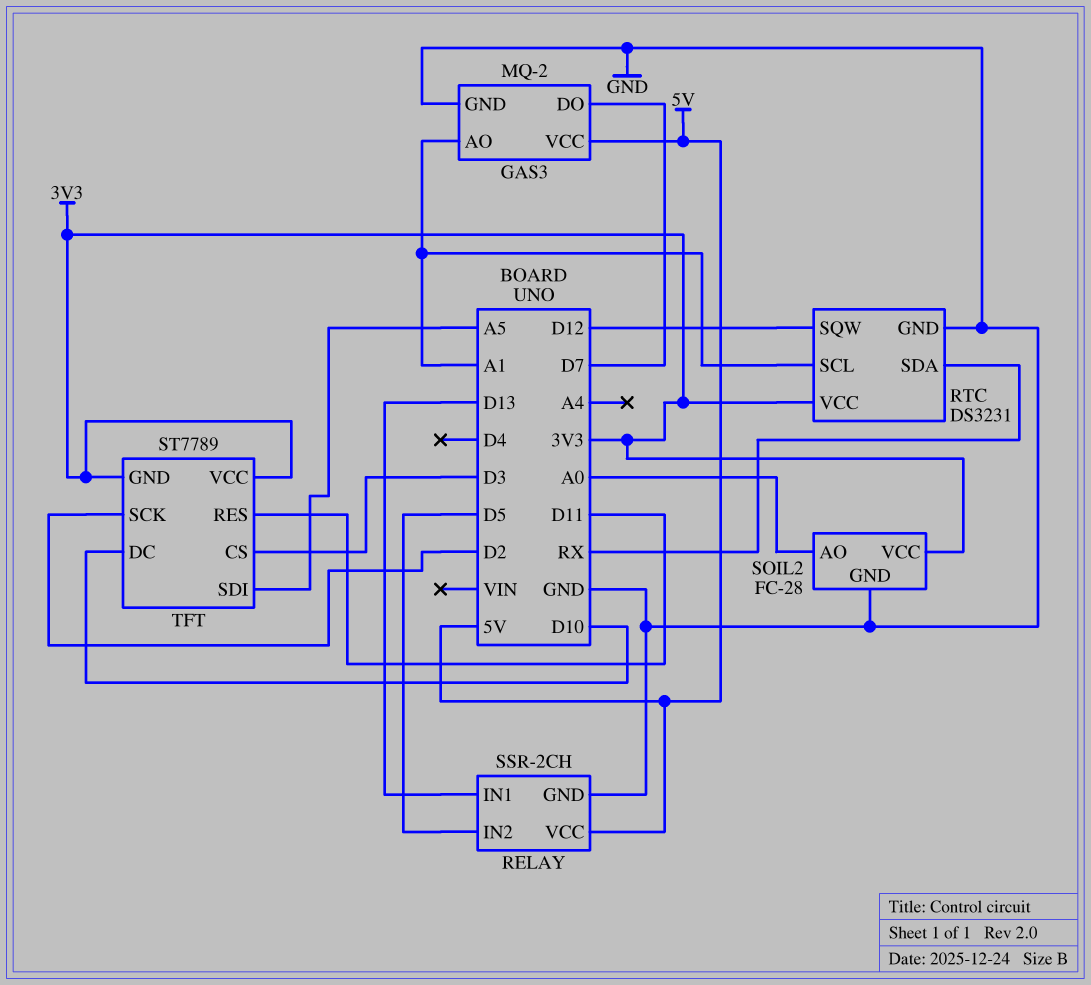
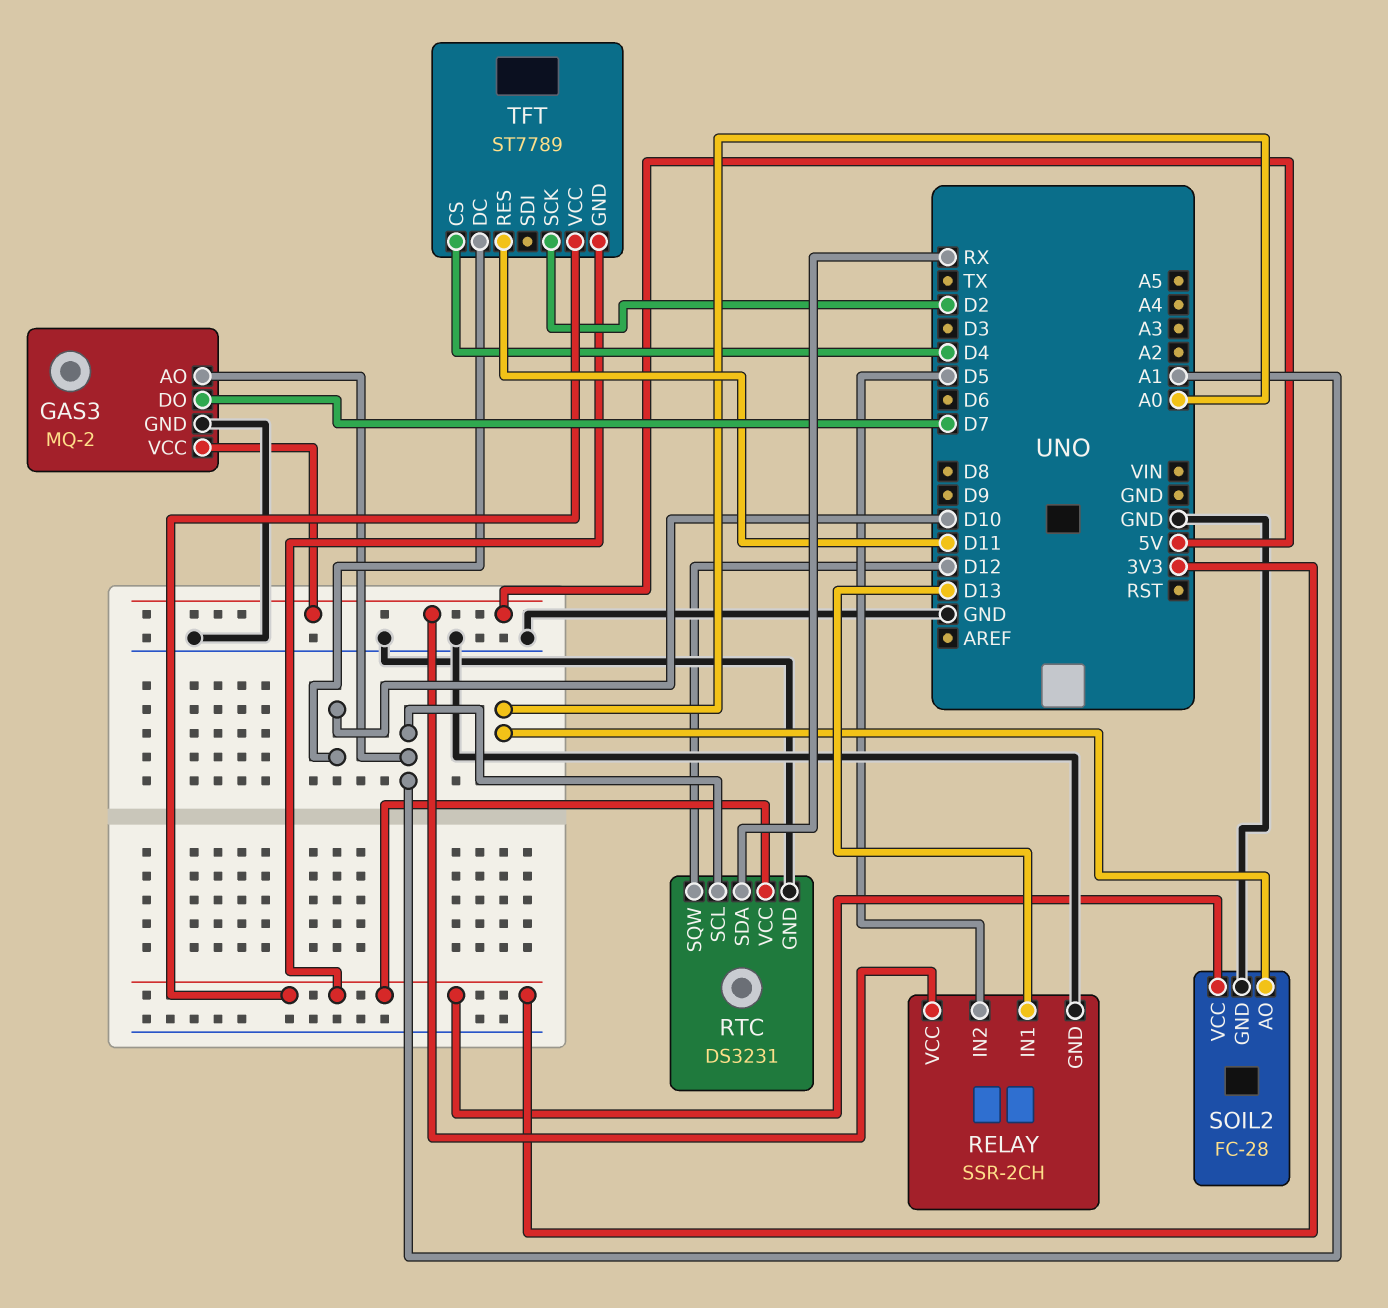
TFT pin CS: D3 -> D4
TFT pin SDI: A5 -> none

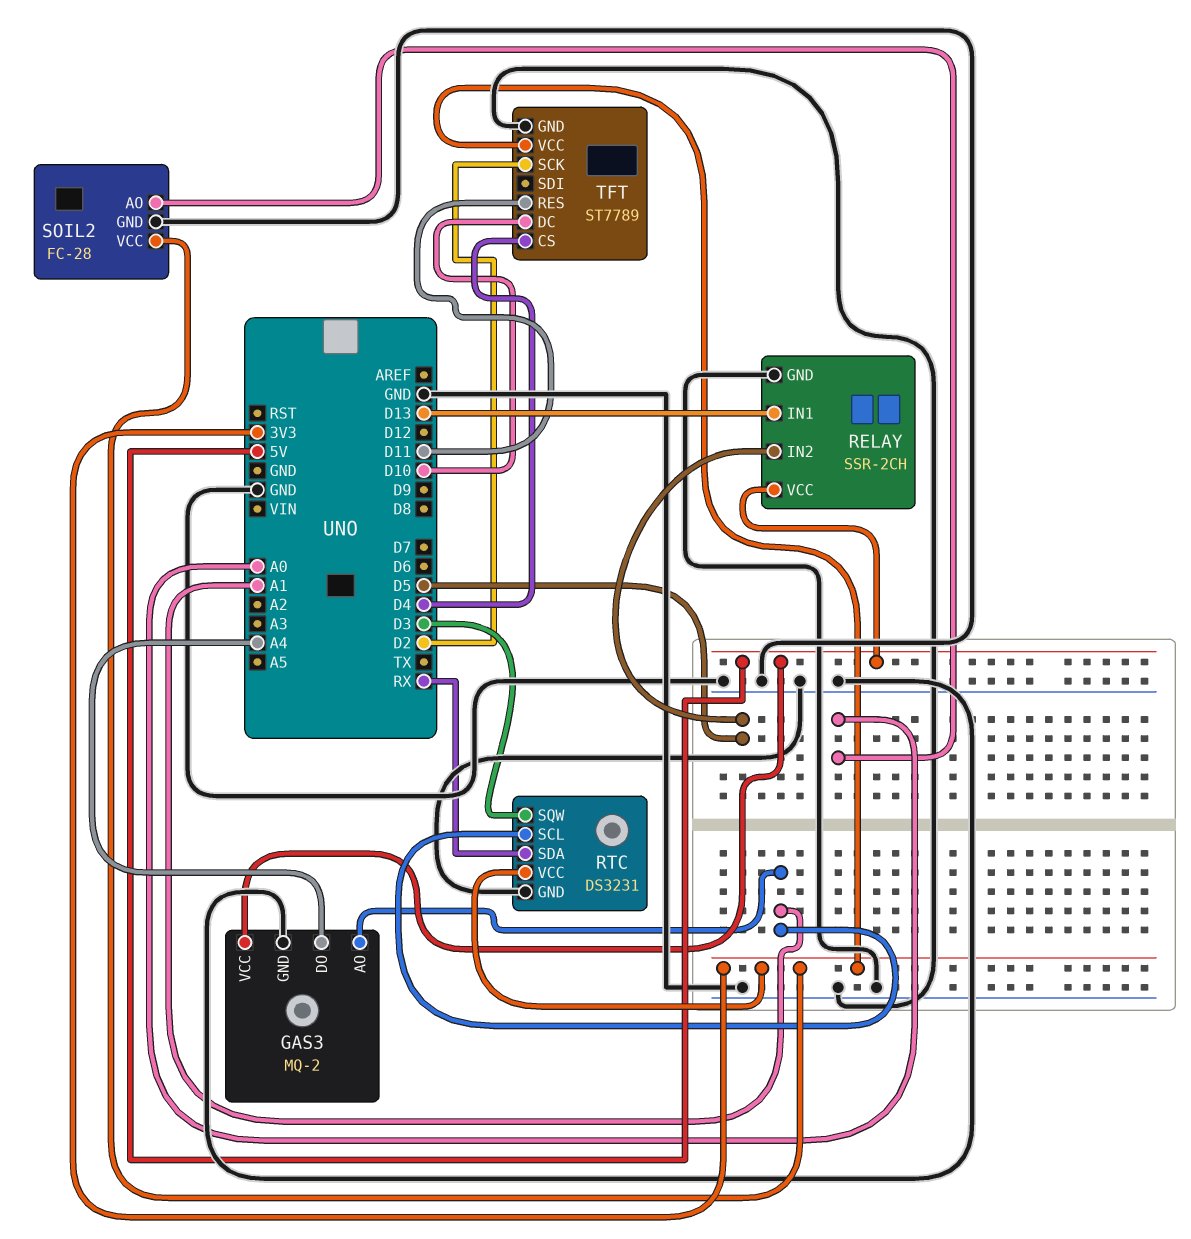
GAS3 pin DO: D7 -> A4
RTC pin SQW: D12 -> D3
TFT pin GND: 3V3 -> GND

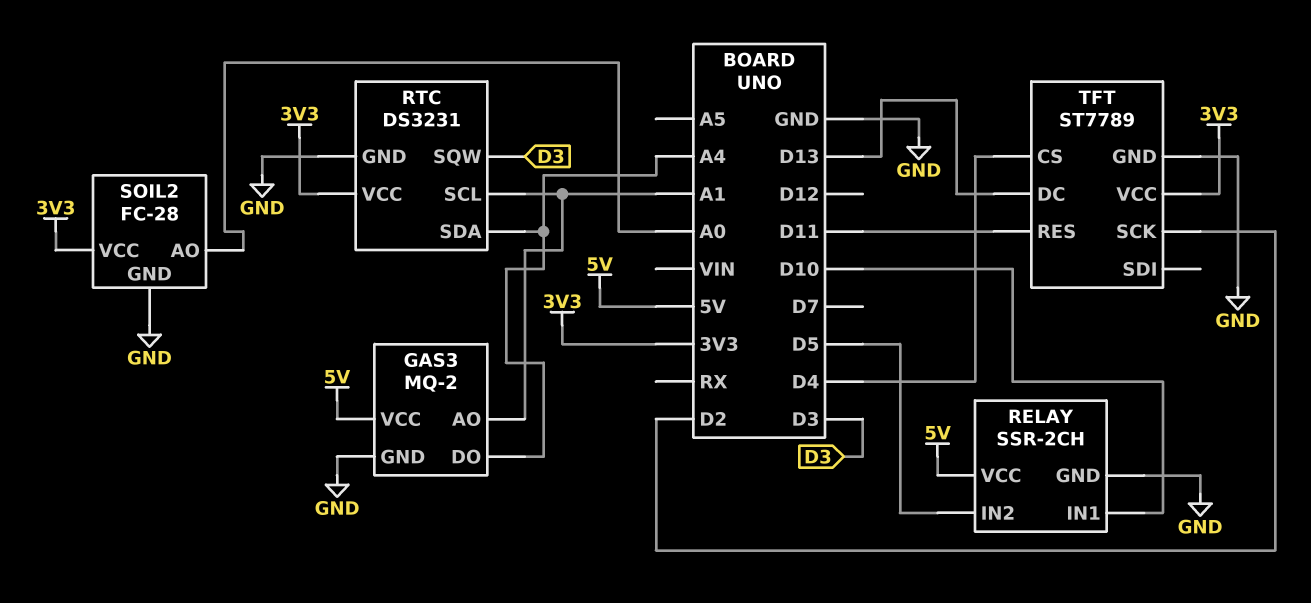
RELAY pin IN1: D13 -> D10
RTC pin SDA: RX -> A4
TFT pin DC: D10 -> D13

